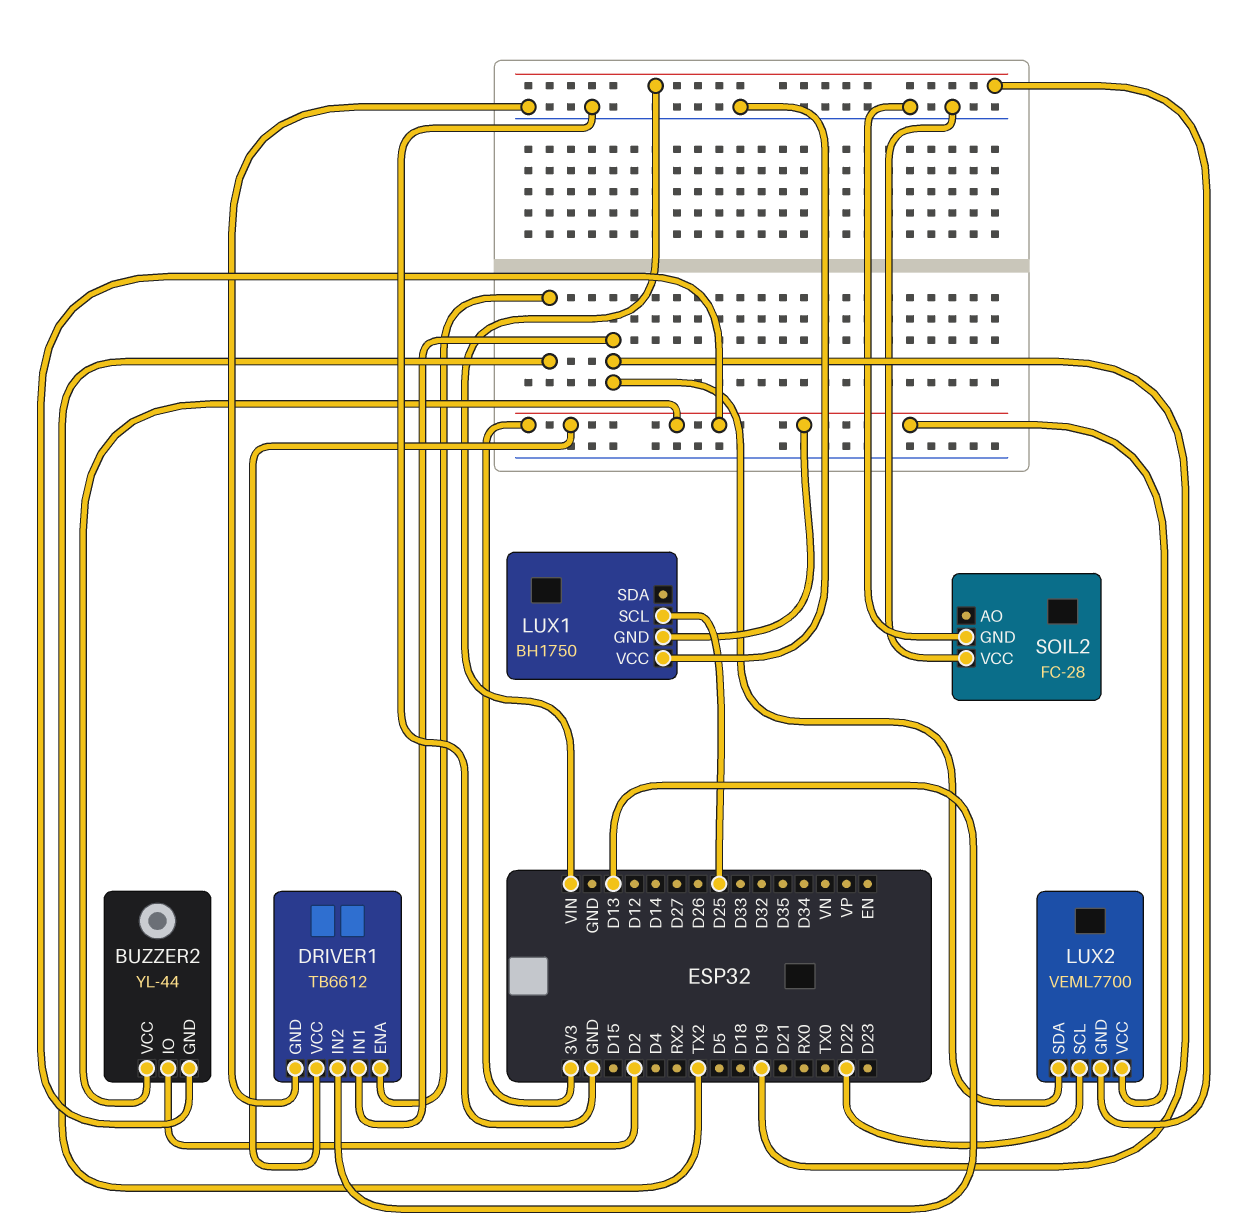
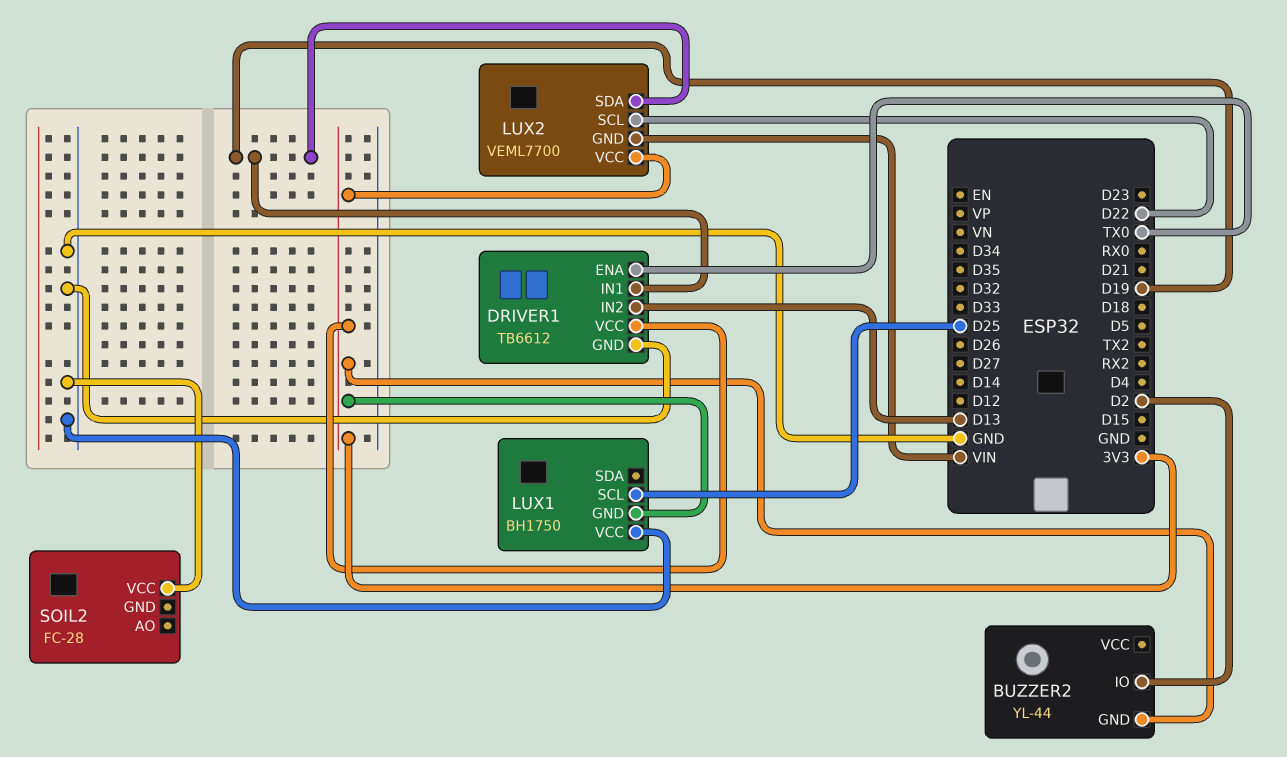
BUZZER2 pin VCC: 3V3 -> none
DRIVER1 pin ENA: TX2 -> TX0
SOIL2 pin GND: GND -> none

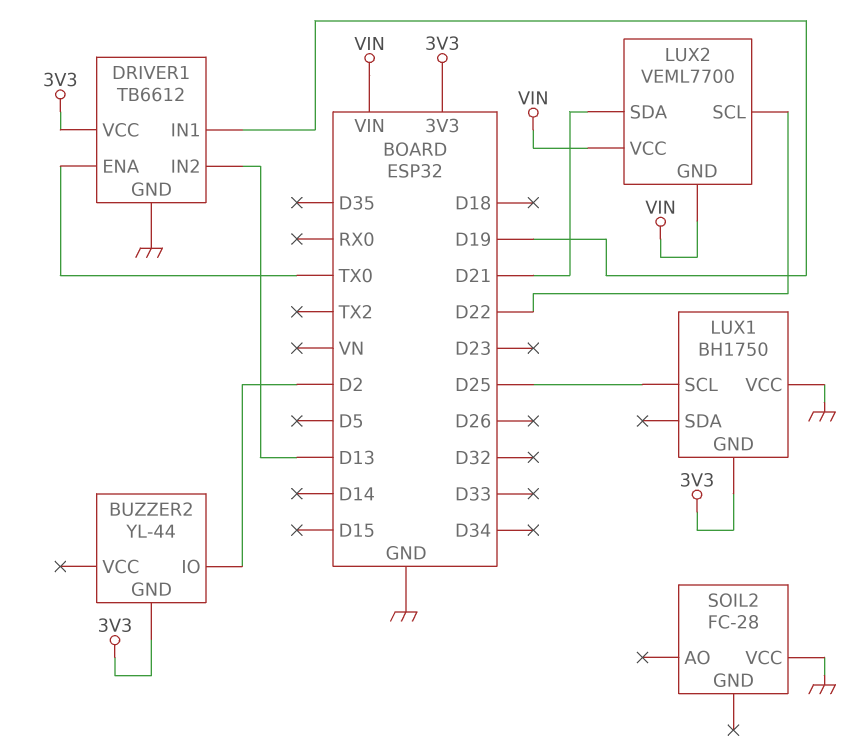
LUX2 pin SDA: D19 -> D21
LUX2 pin VCC: 3V3 -> VIN

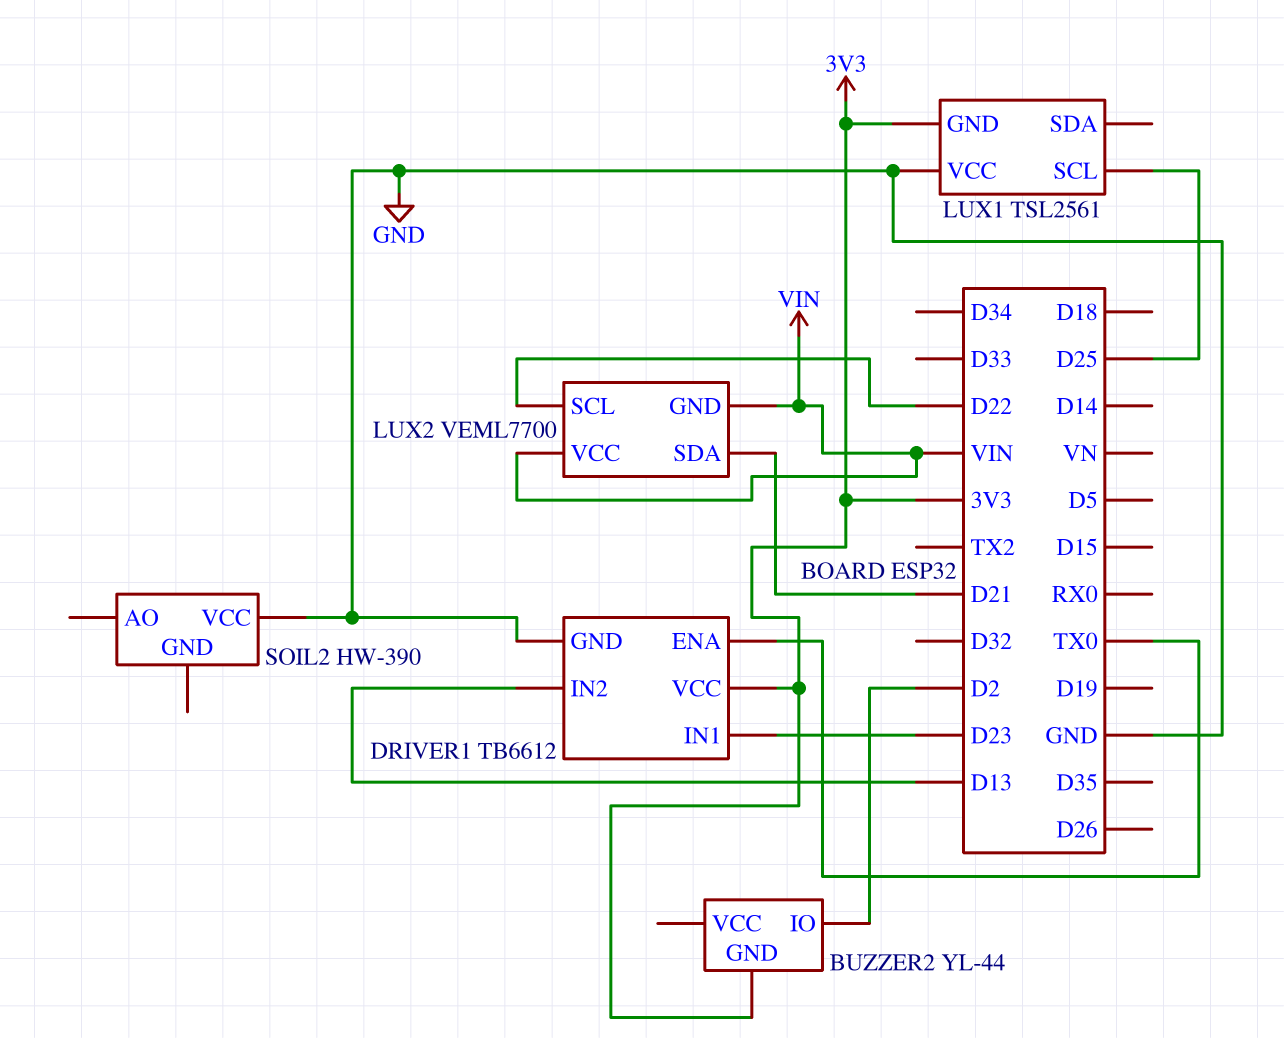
DRIVER1 pin IN1: D19 -> D23
LUX1: BH1750 -> TSL2561
SOIL2: FC-28 -> HW-390

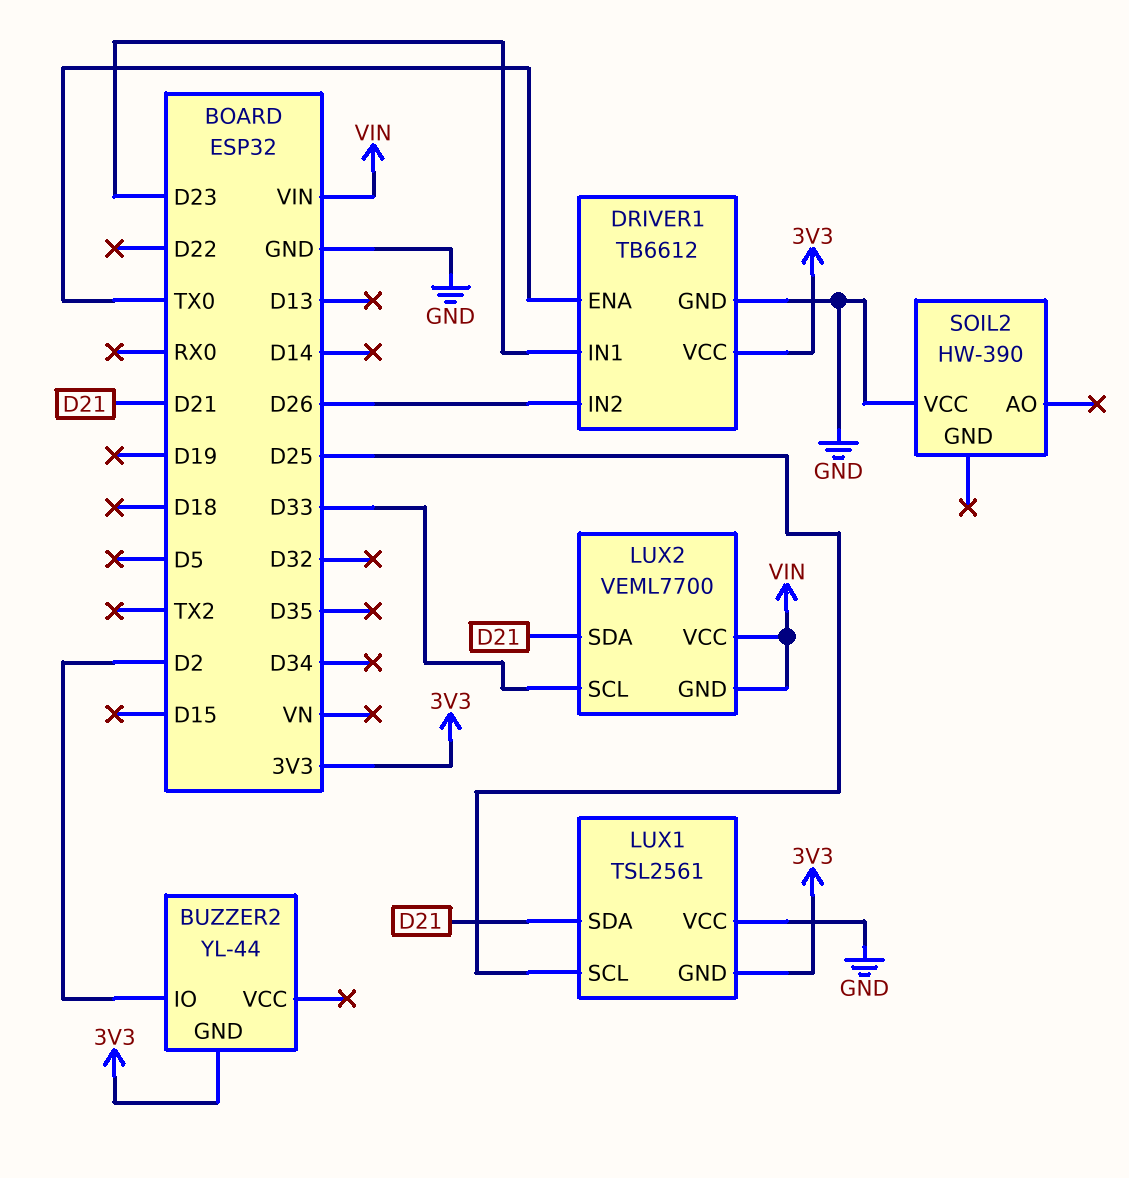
DRIVER1 pin IN2: D13 -> D26
LUX1 pin SDA: none -> D21
LUX2 pin SCL: D22 -> D33

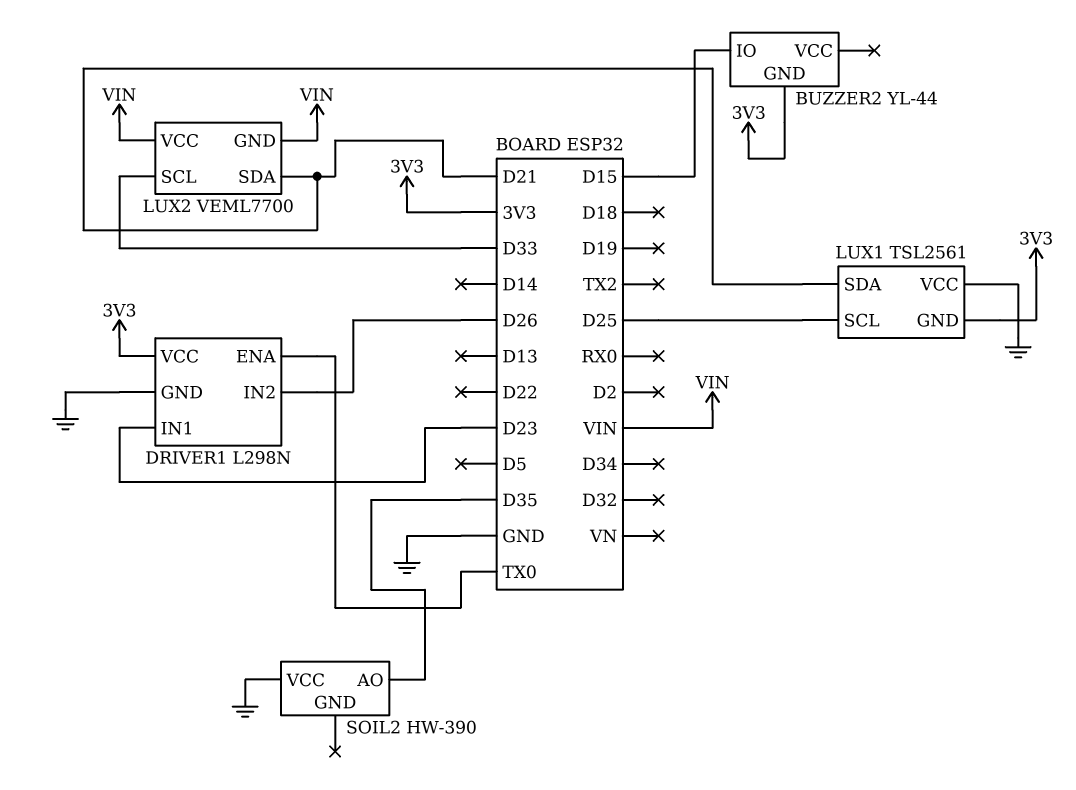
BUZZER2 pin IO: D2 -> D15
DRIVER1: TB6612 -> L298N
SOIL2 pin AO: none -> D35

